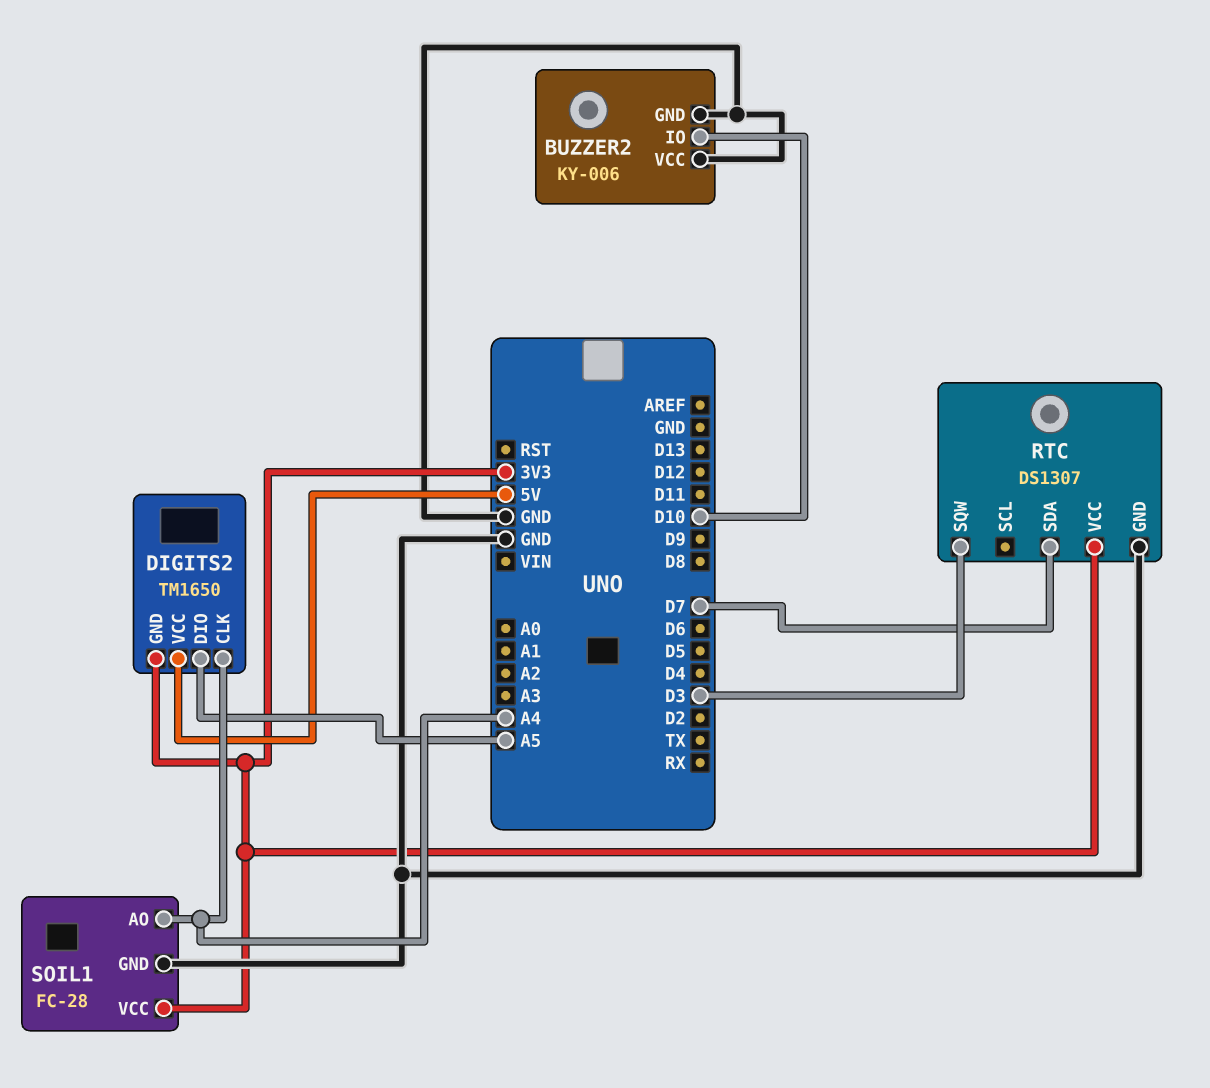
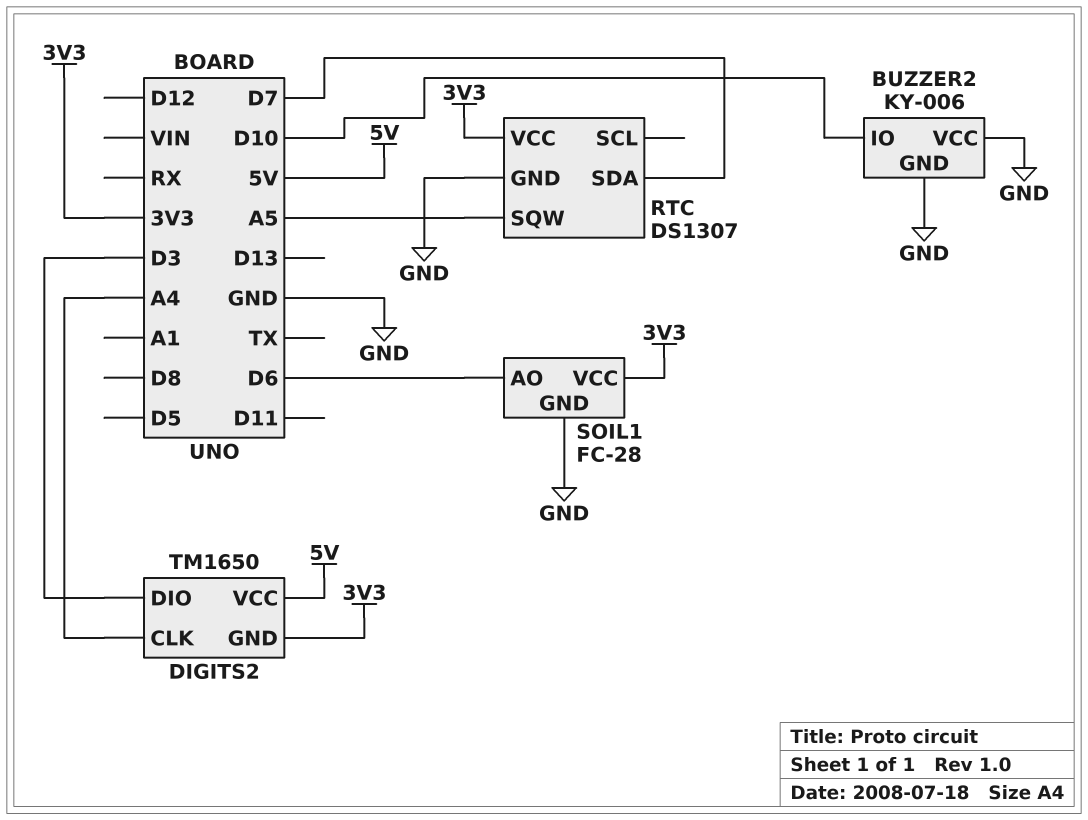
DIGITS2 pin DIO: A5 -> D3
RTC pin SQW: D3 -> A5
SOIL1 pin AO: A4 -> D6

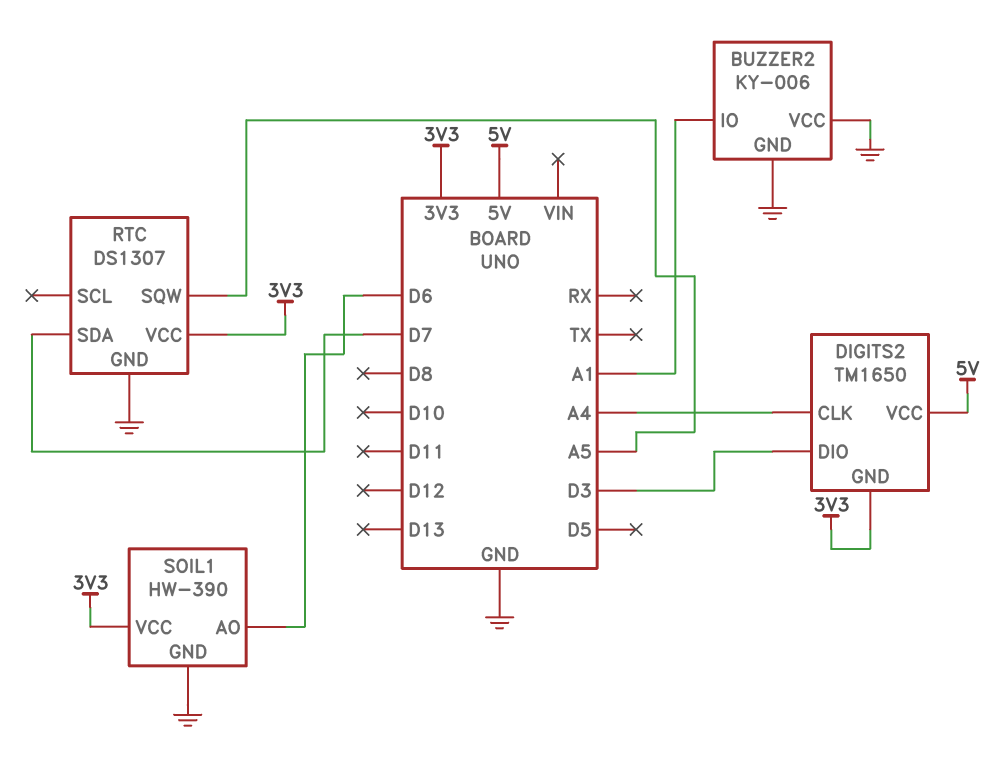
BUZZER2 pin IO: D10 -> A1
SOIL1: FC-28 -> HW-390

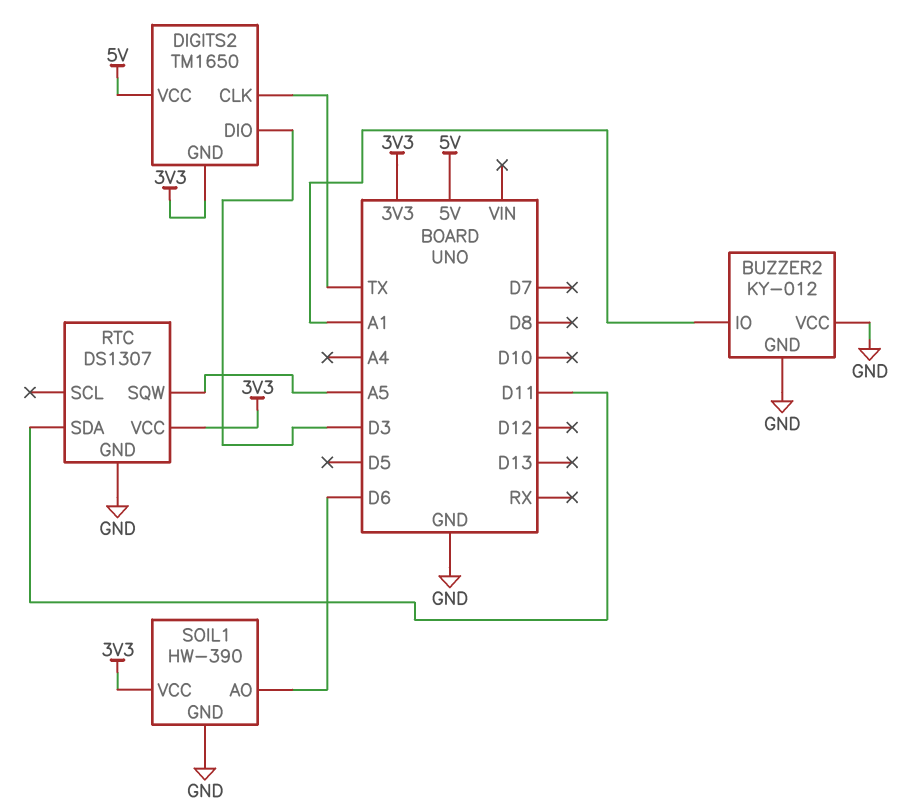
BUZZER2: KY-006 -> KY-012
DIGITS2 pin CLK: A4 -> TX
RTC pin SDA: D7 -> D11

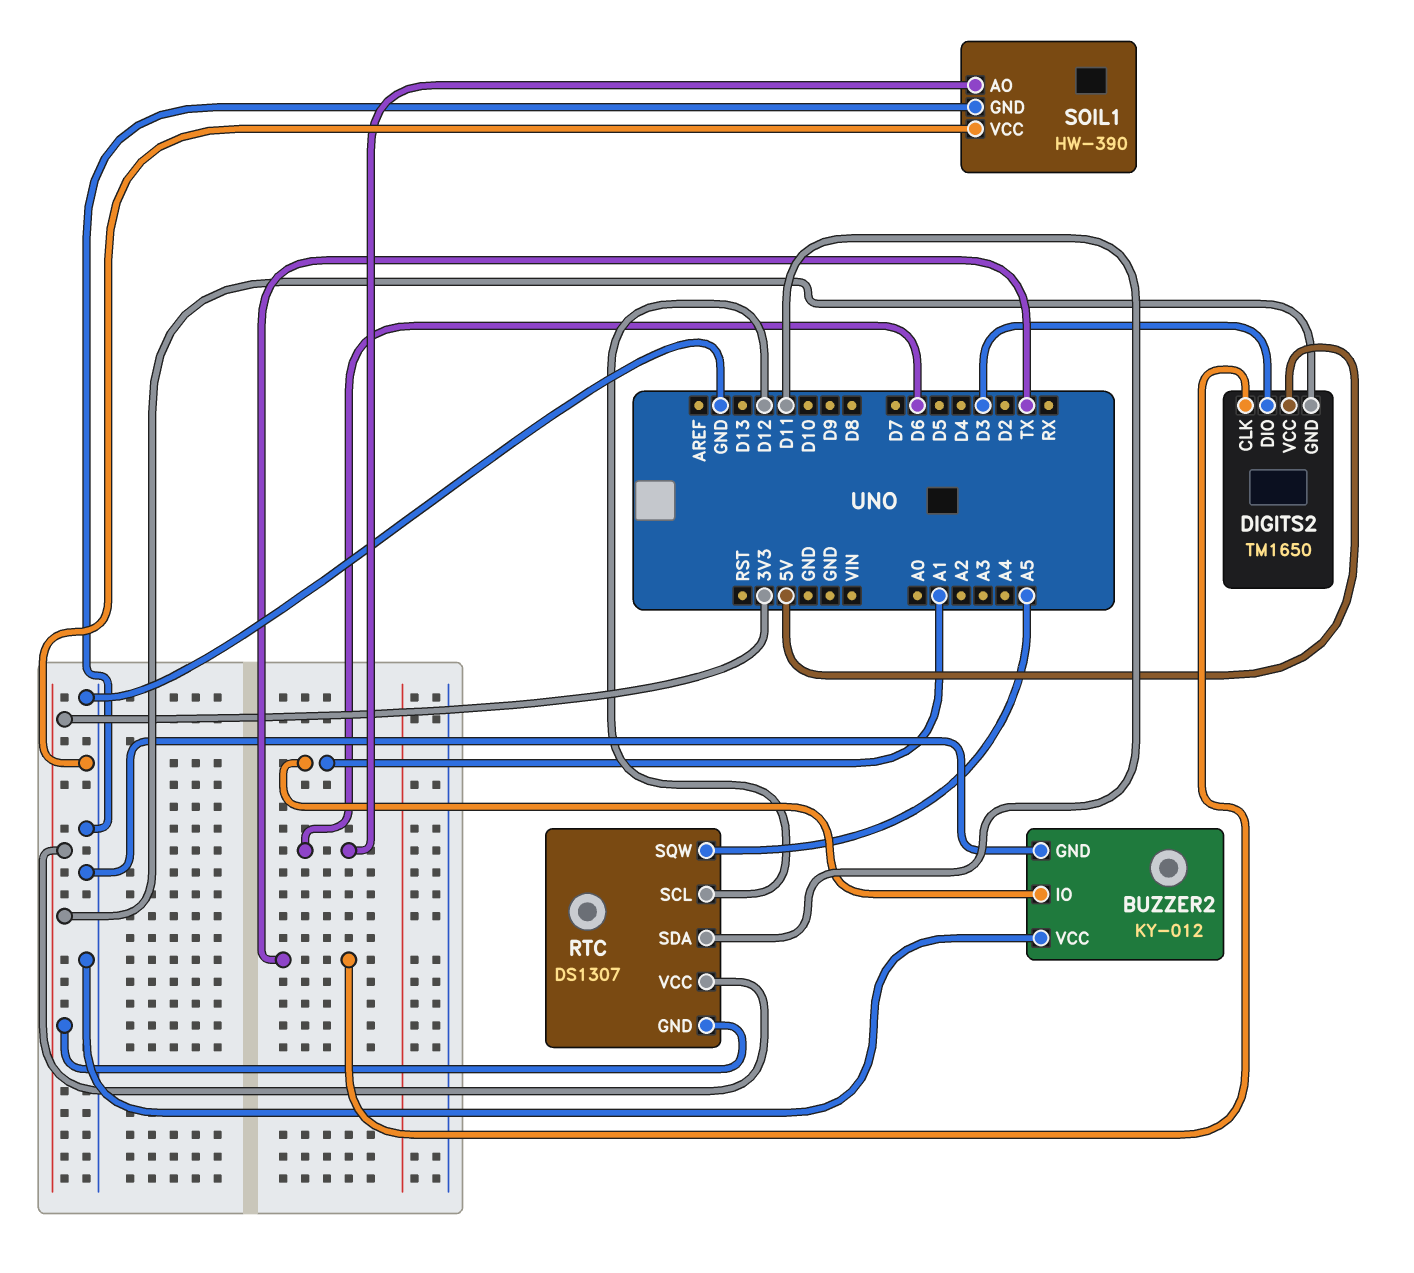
RTC pin GND: GND -> 3V3
RTC pin SCL: none -> D12
SOIL1 pin VCC: 3V3 -> GND

